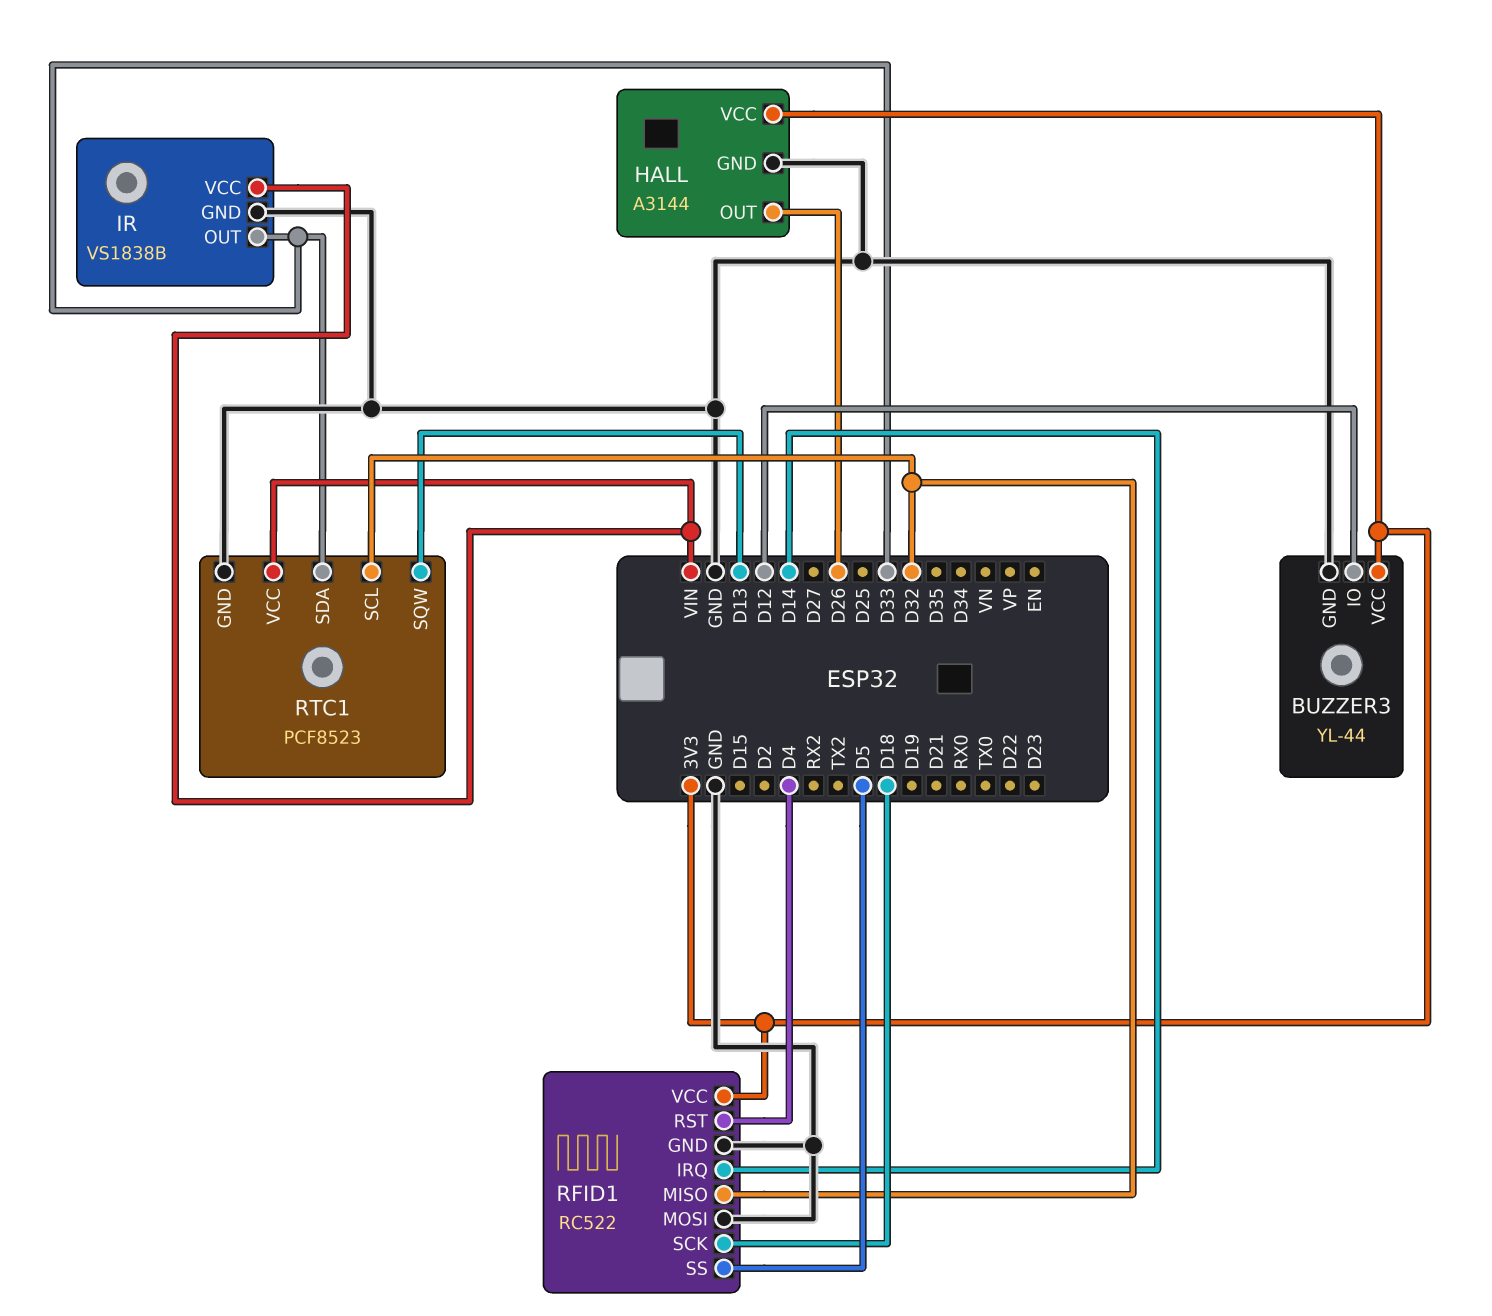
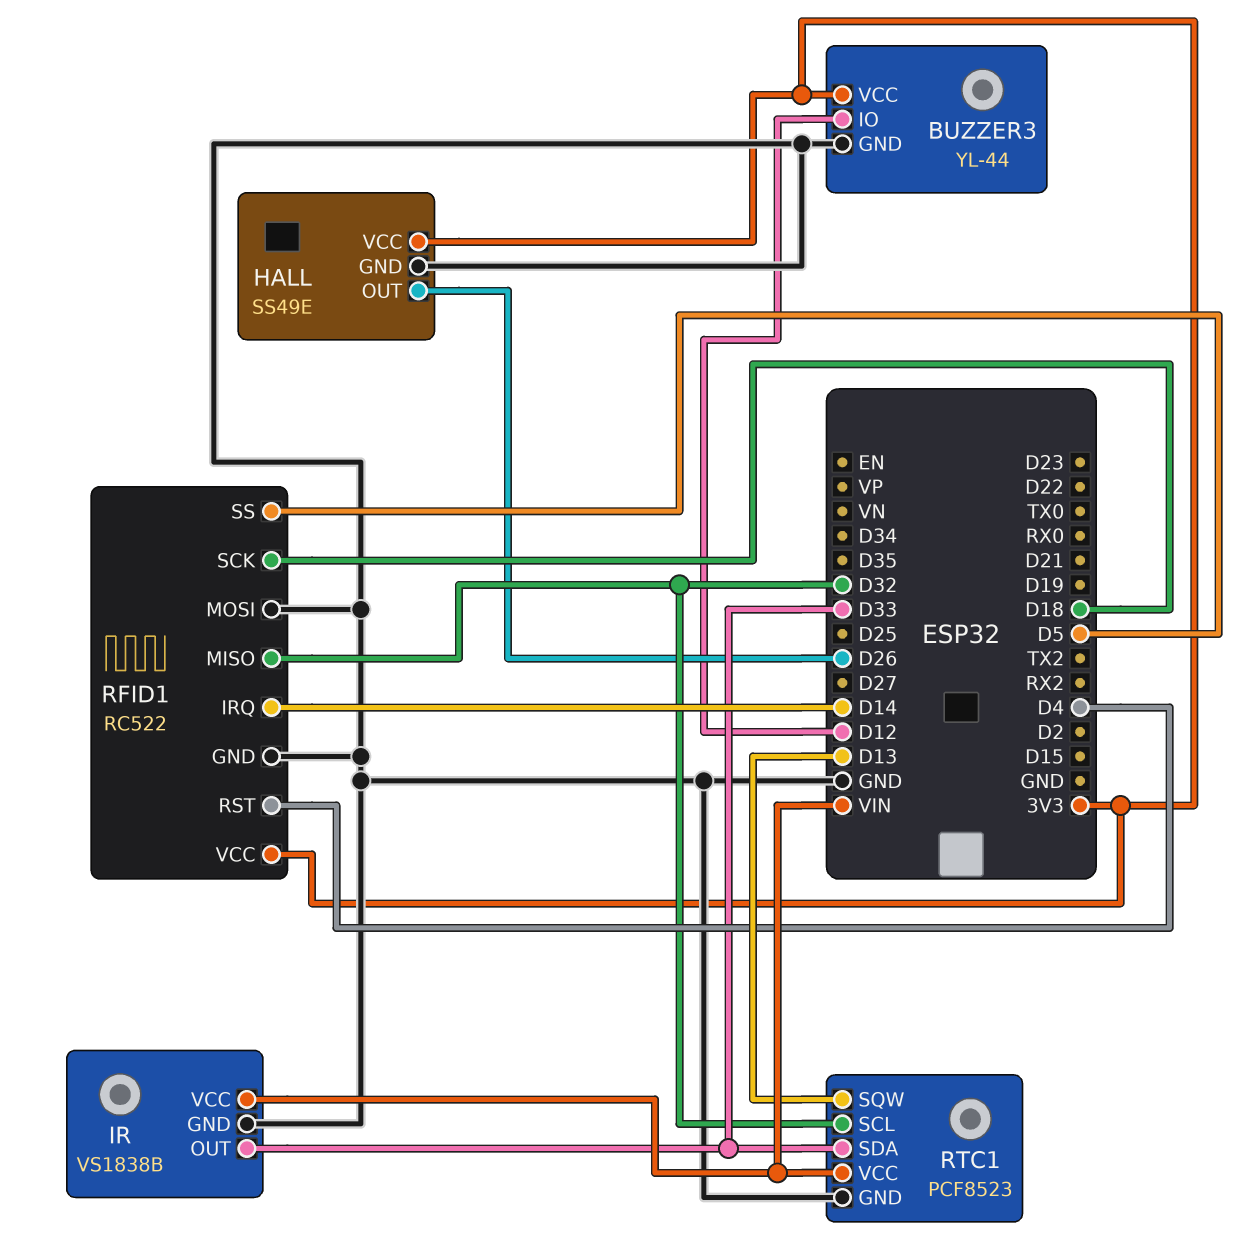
HALL: A3144 -> SS49E

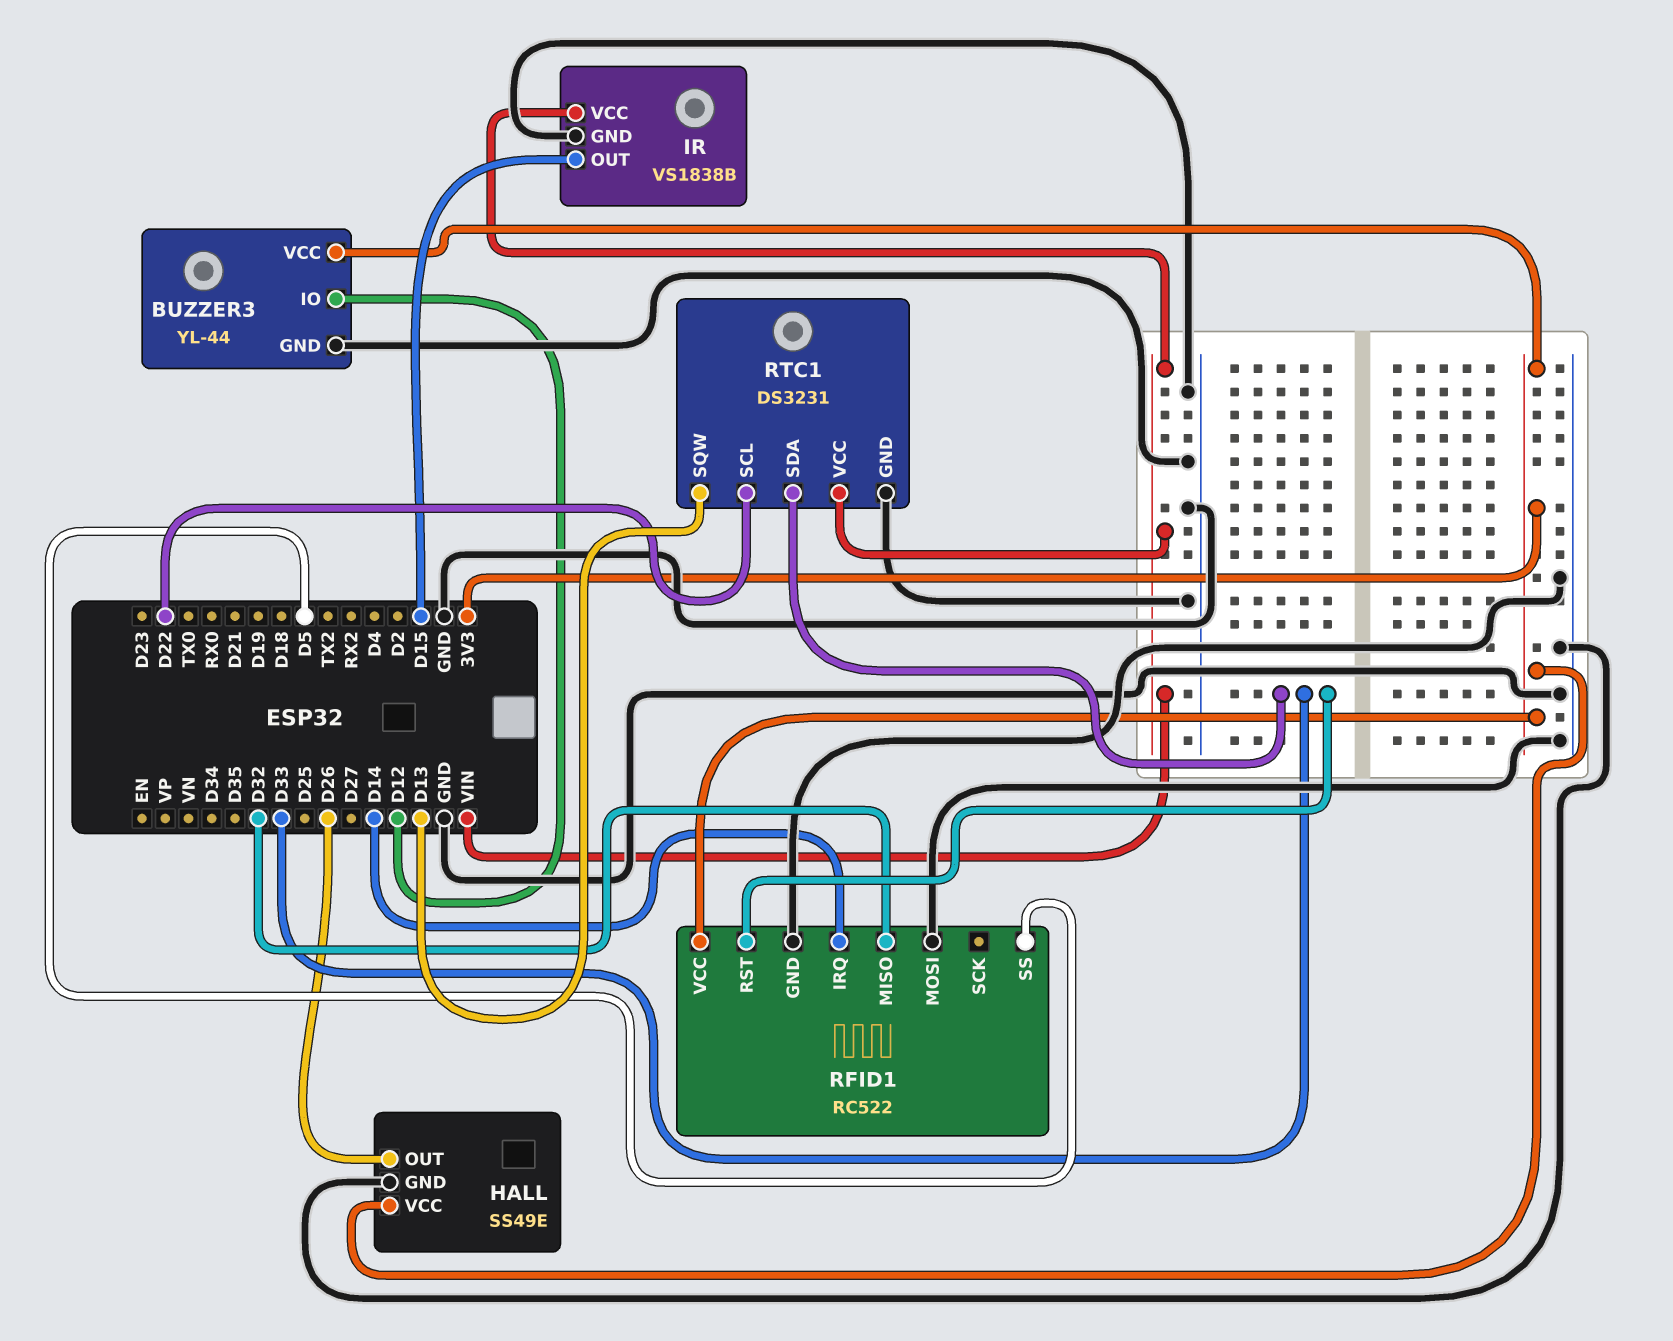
IR pin OUT: D33 -> D15
RFID1 pin RST: D4 -> D33
RFID1 pin SCK: D18 -> none
RTC1: PCF8523 -> DS3231
RTC1 pin SCL: D32 -> D22

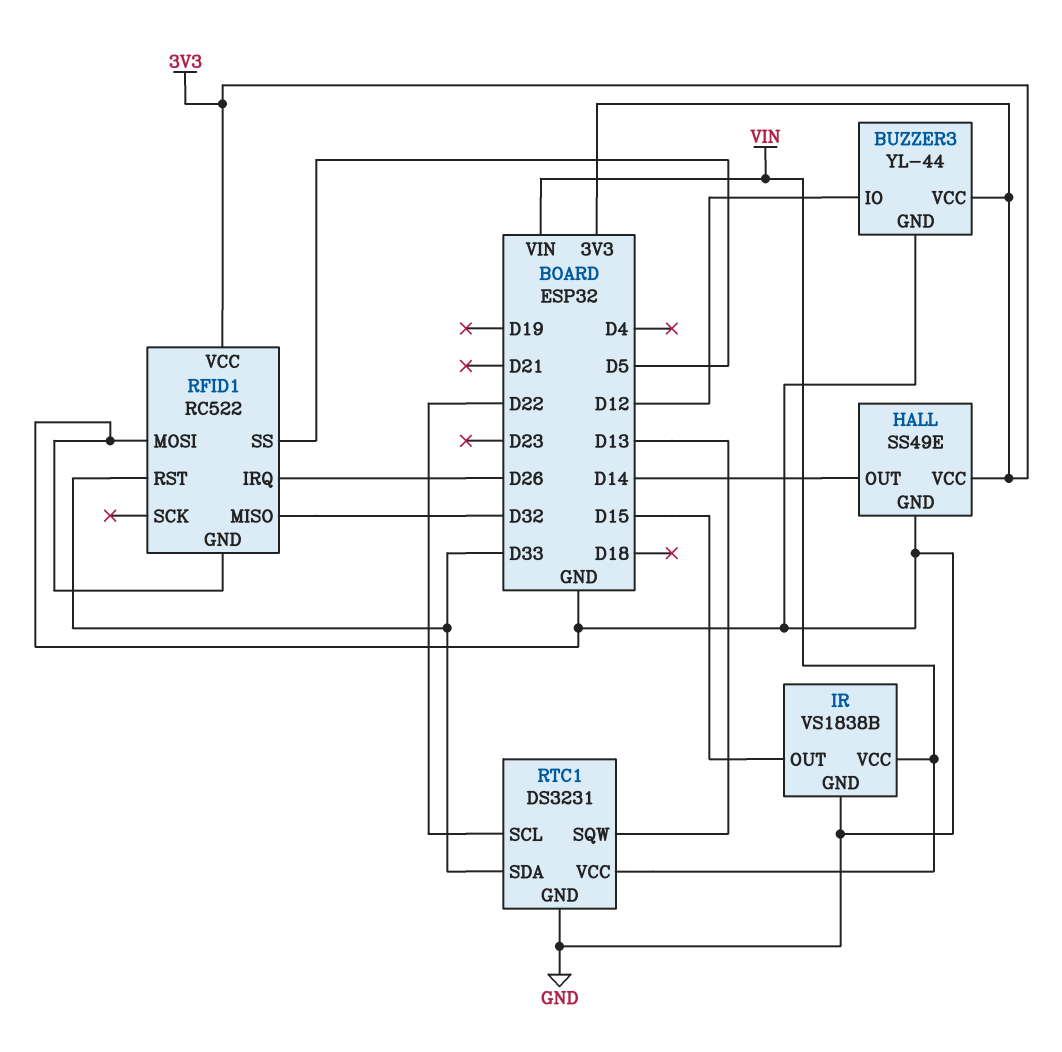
HALL pin OUT: D26 -> D14
RFID1 pin IRQ: D14 -> D26

